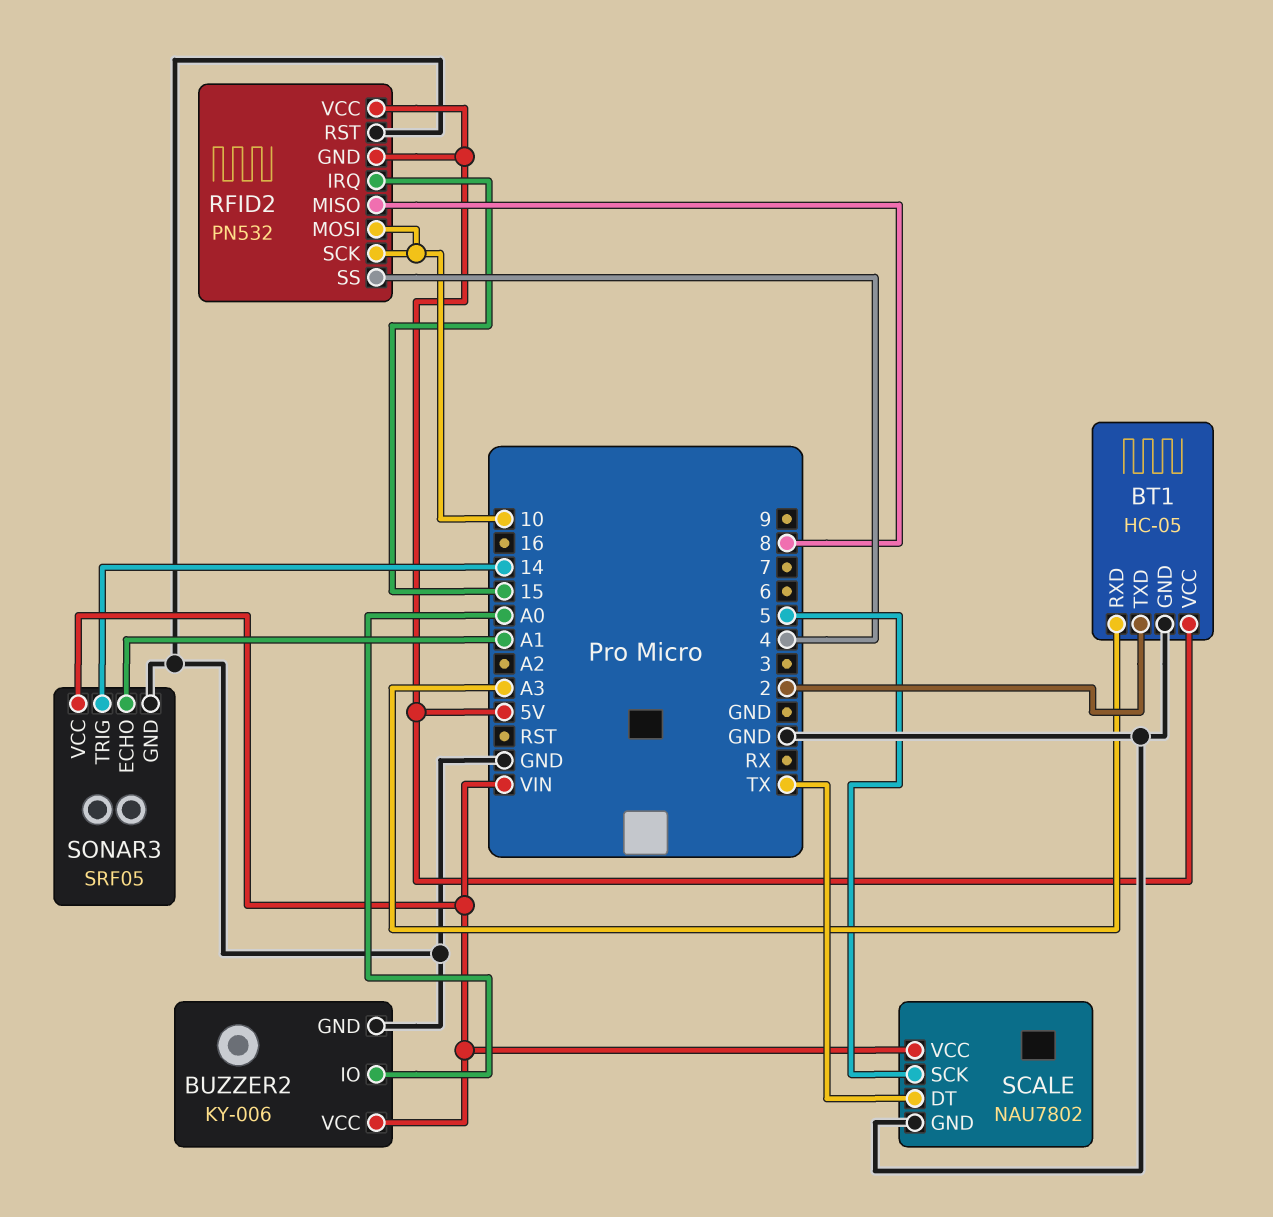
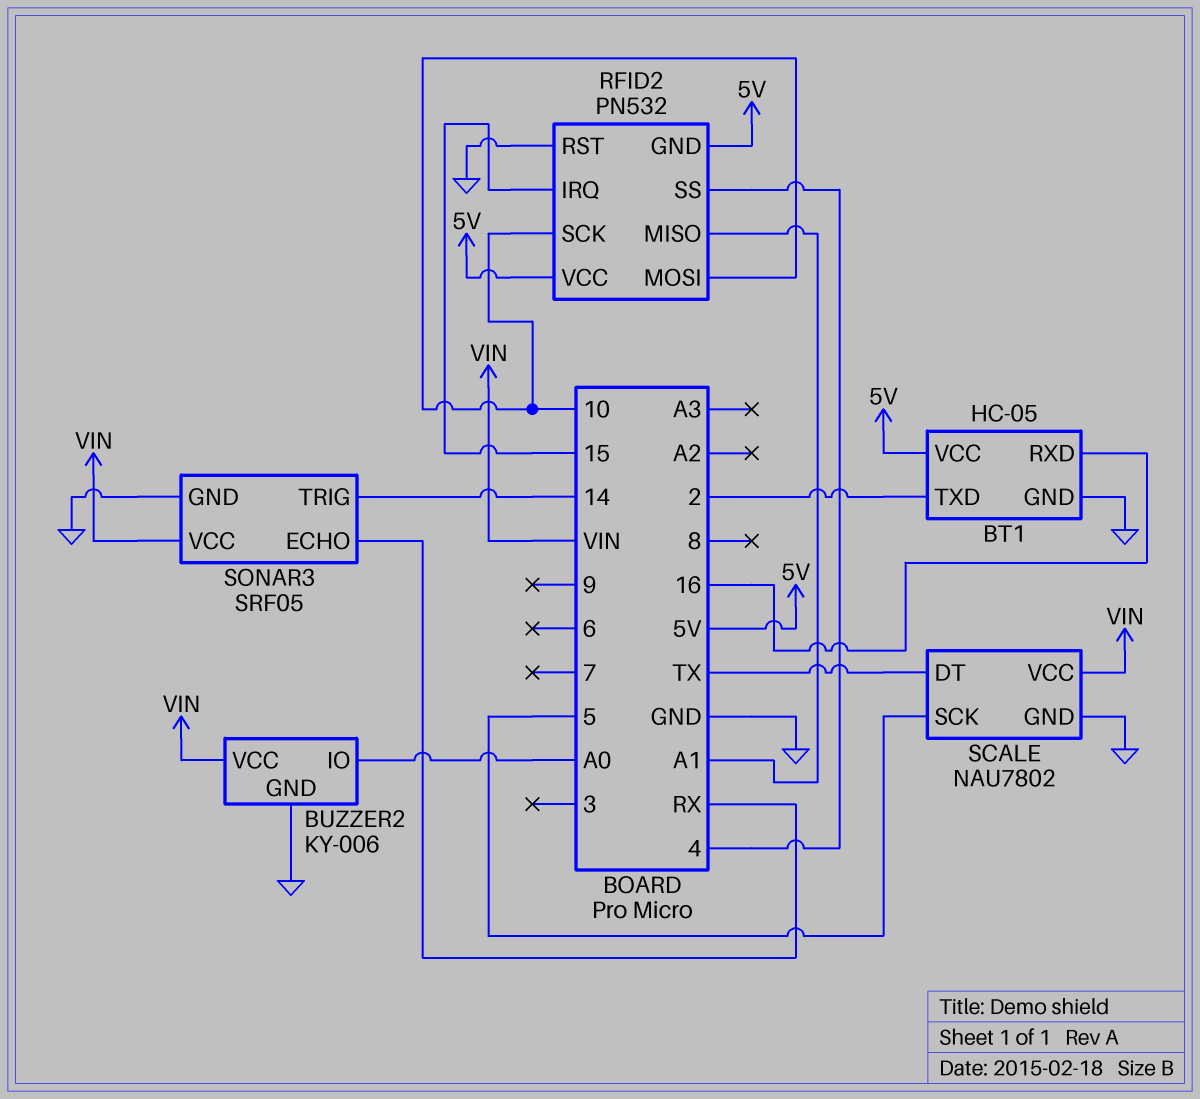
BT1 pin RXD: A3 -> 16
RFID2 pin MISO: 8 -> A1
SONAR3 pin ECHO: A1 -> RX

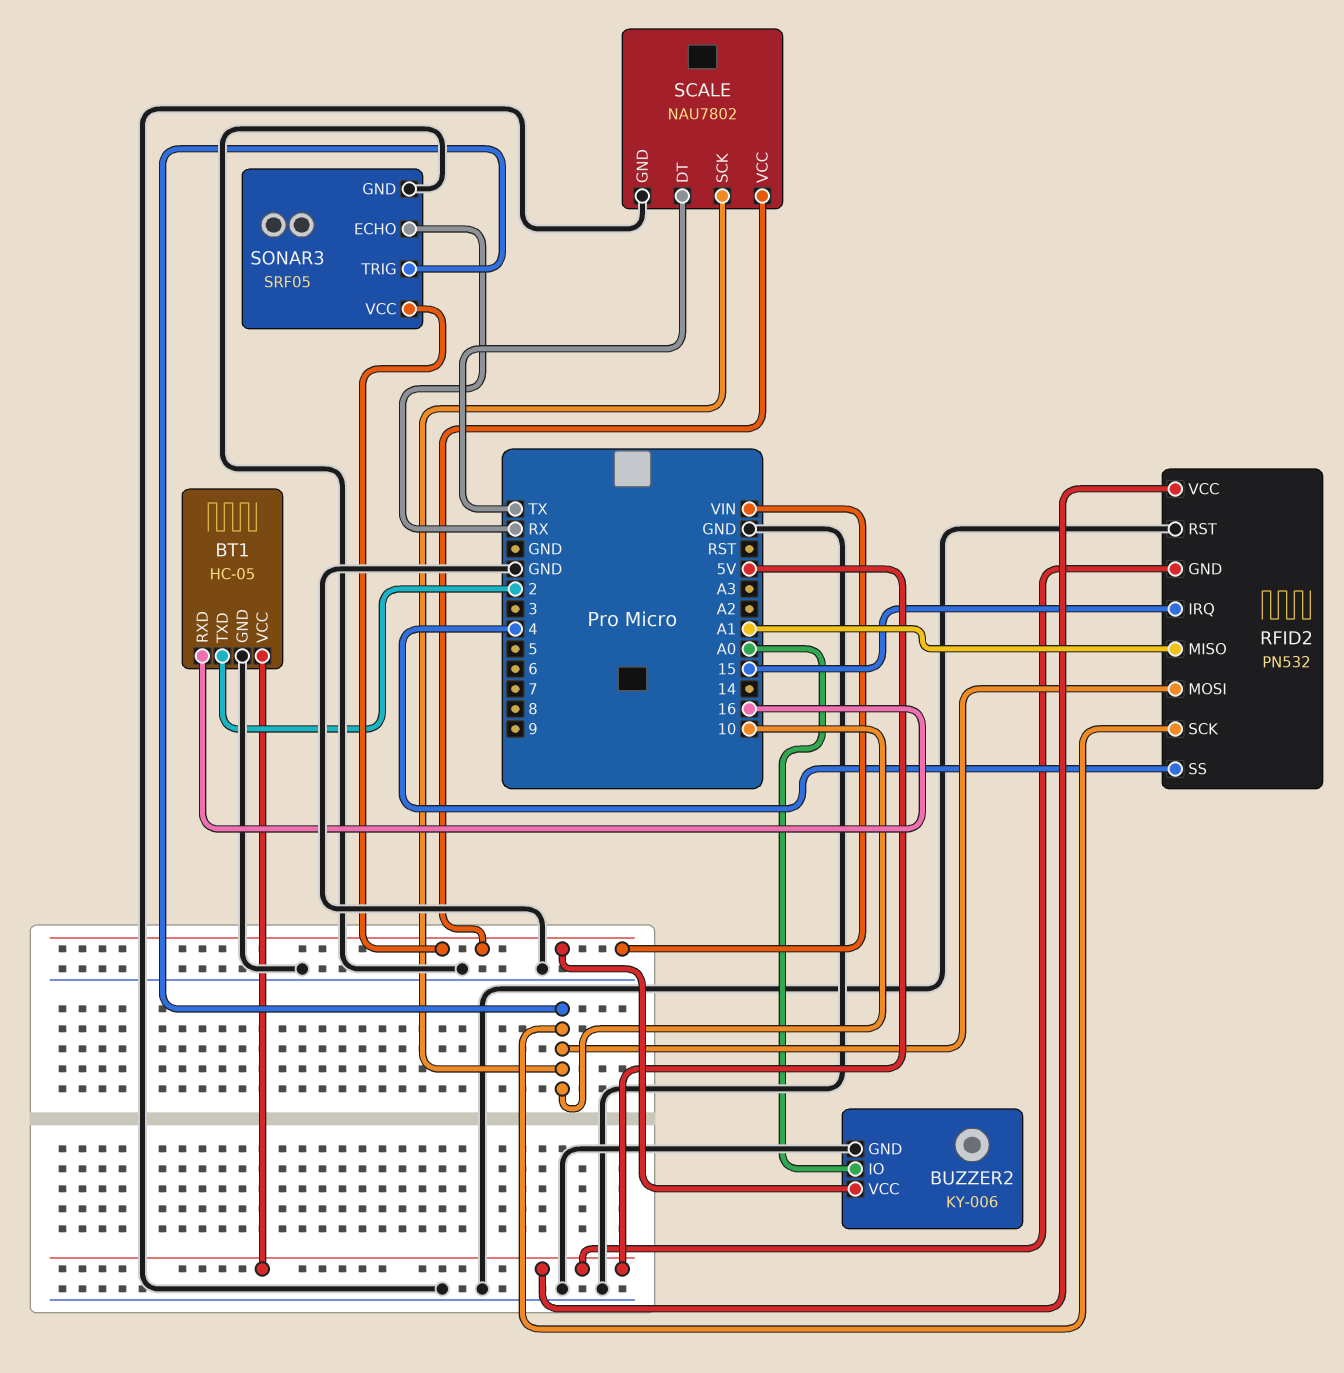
SCALE pin SCK: 5 -> 10
SONAR3 pin TRIG: 14 -> 10

